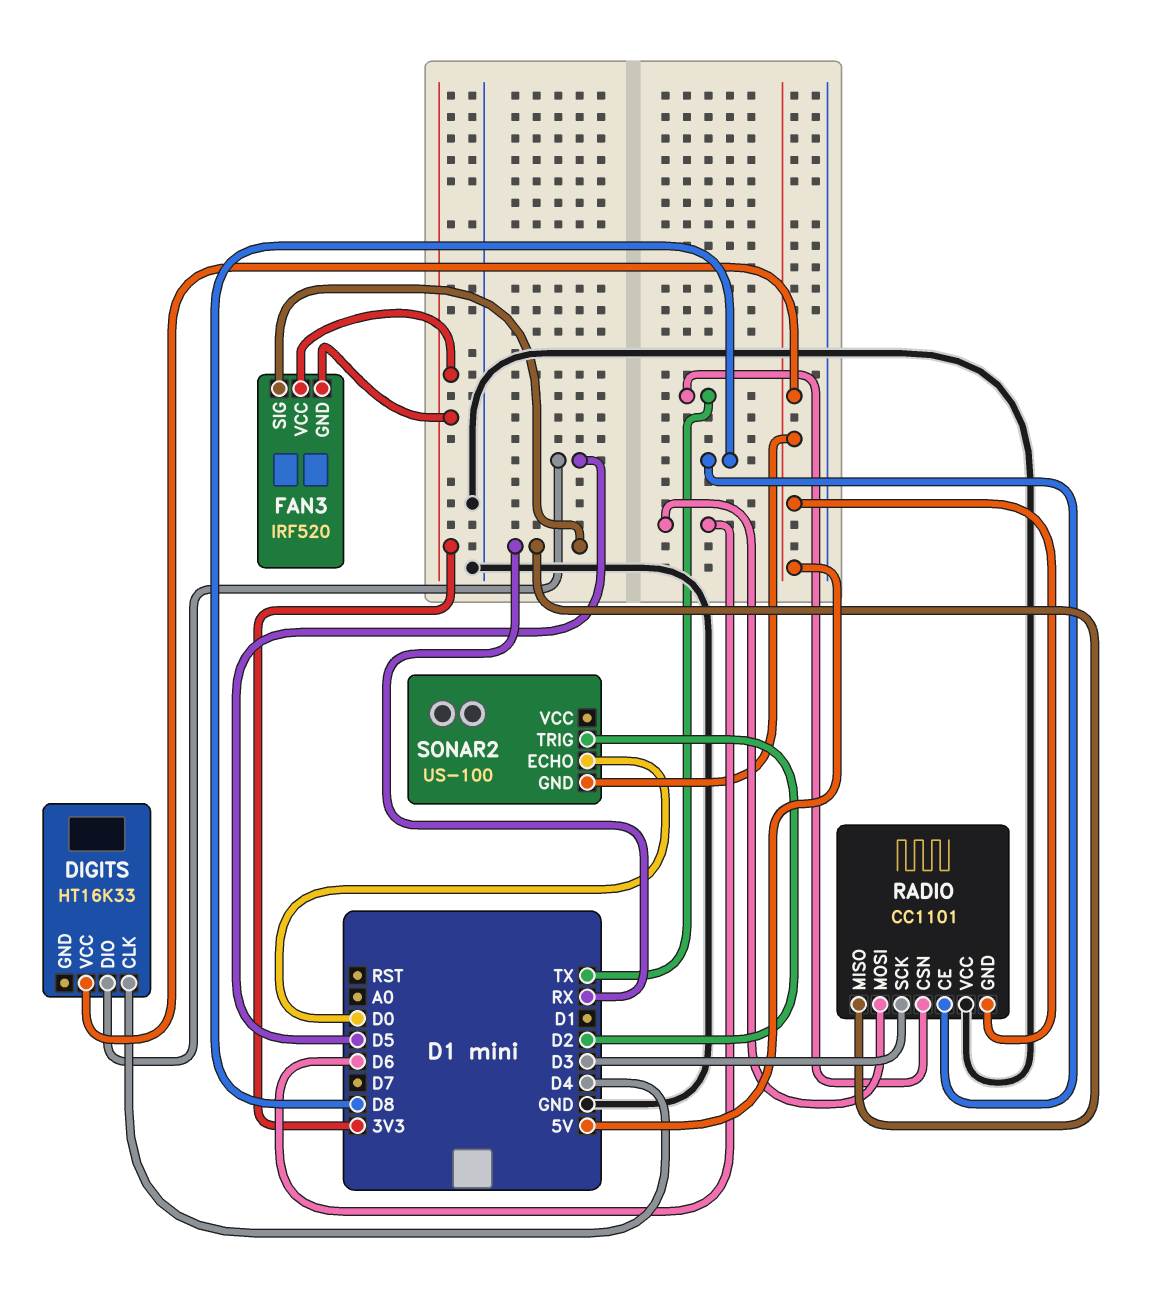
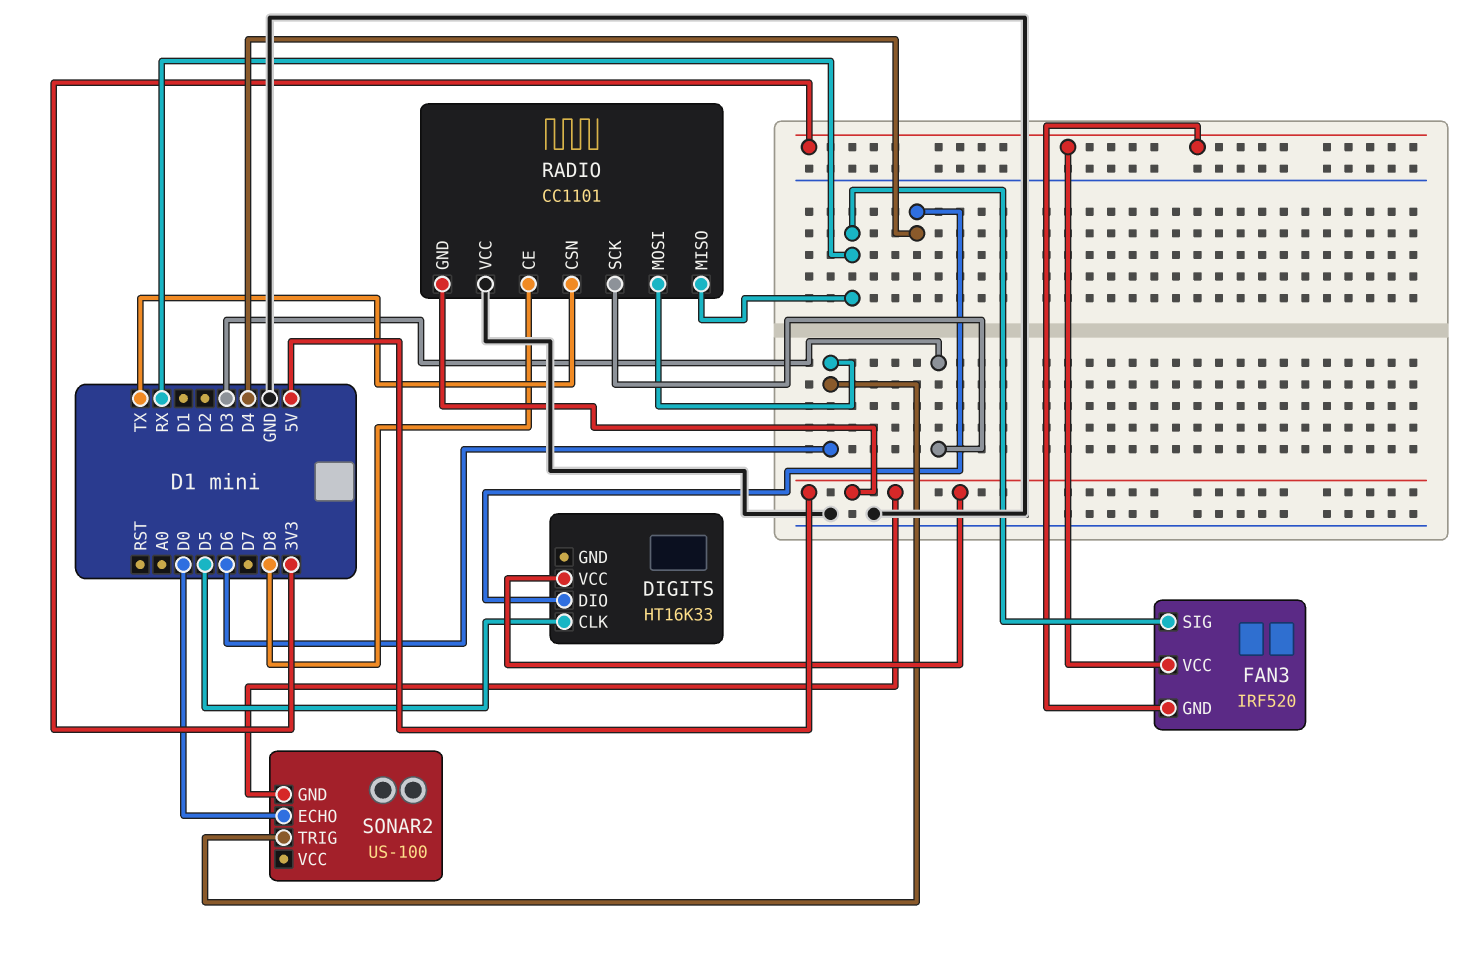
DIGITS pin CLK: D4 -> D5
DIGITS pin DIO: D5 -> D4
SONAR2 pin TRIG: D2 -> D6

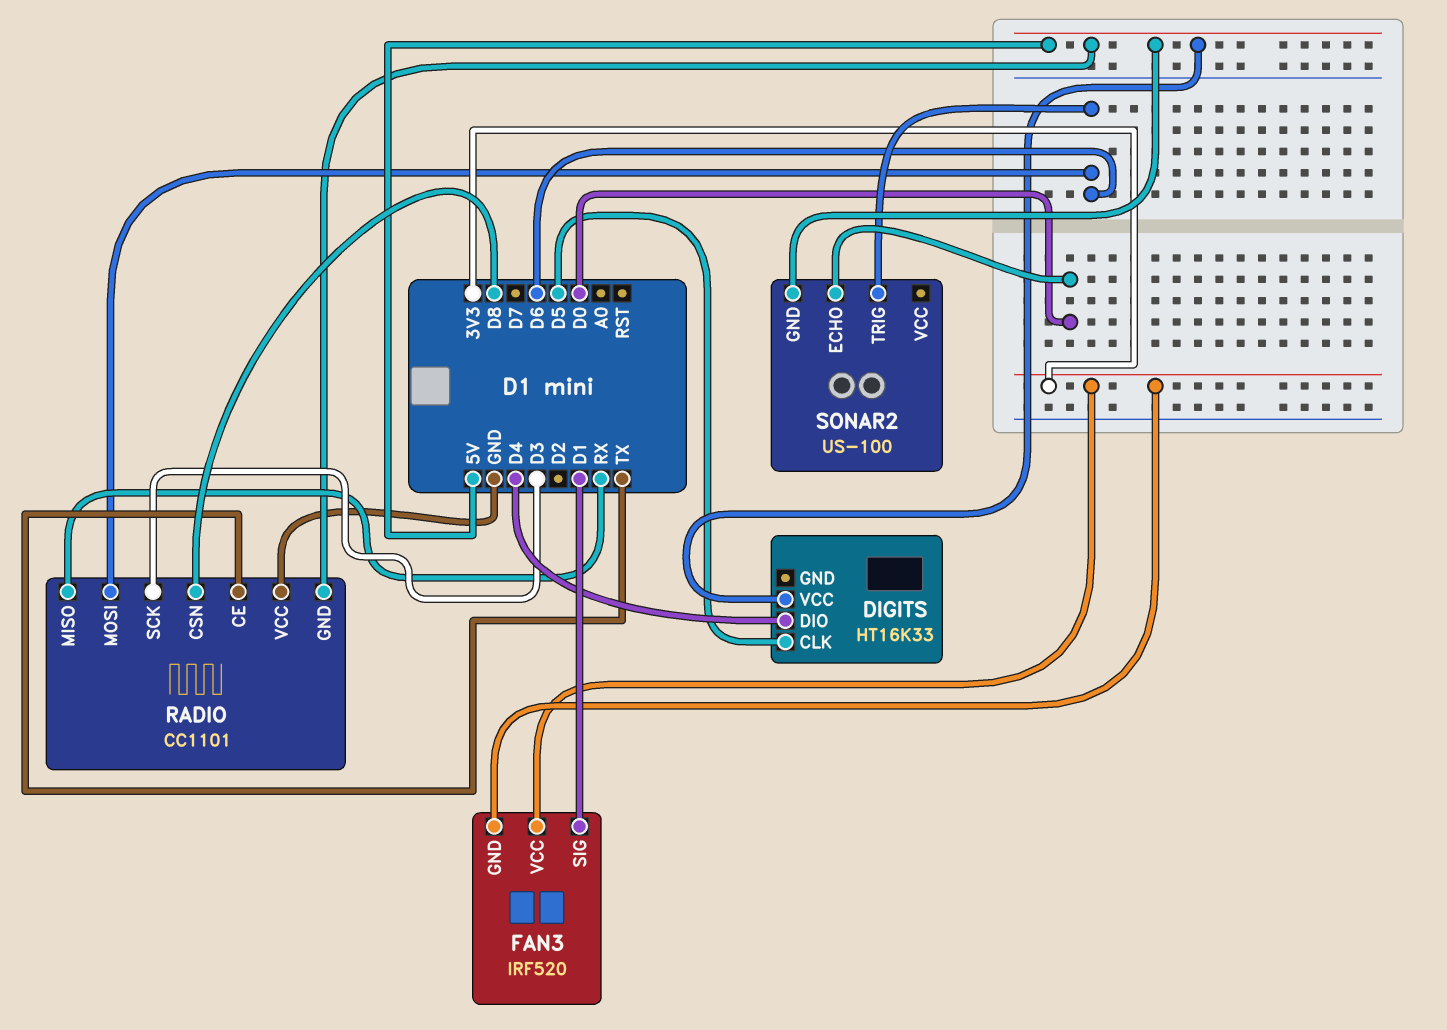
FAN3 pin SIG: RX -> D1
RADIO pin CE: D8 -> TX
RADIO pin CSN: TX -> D8

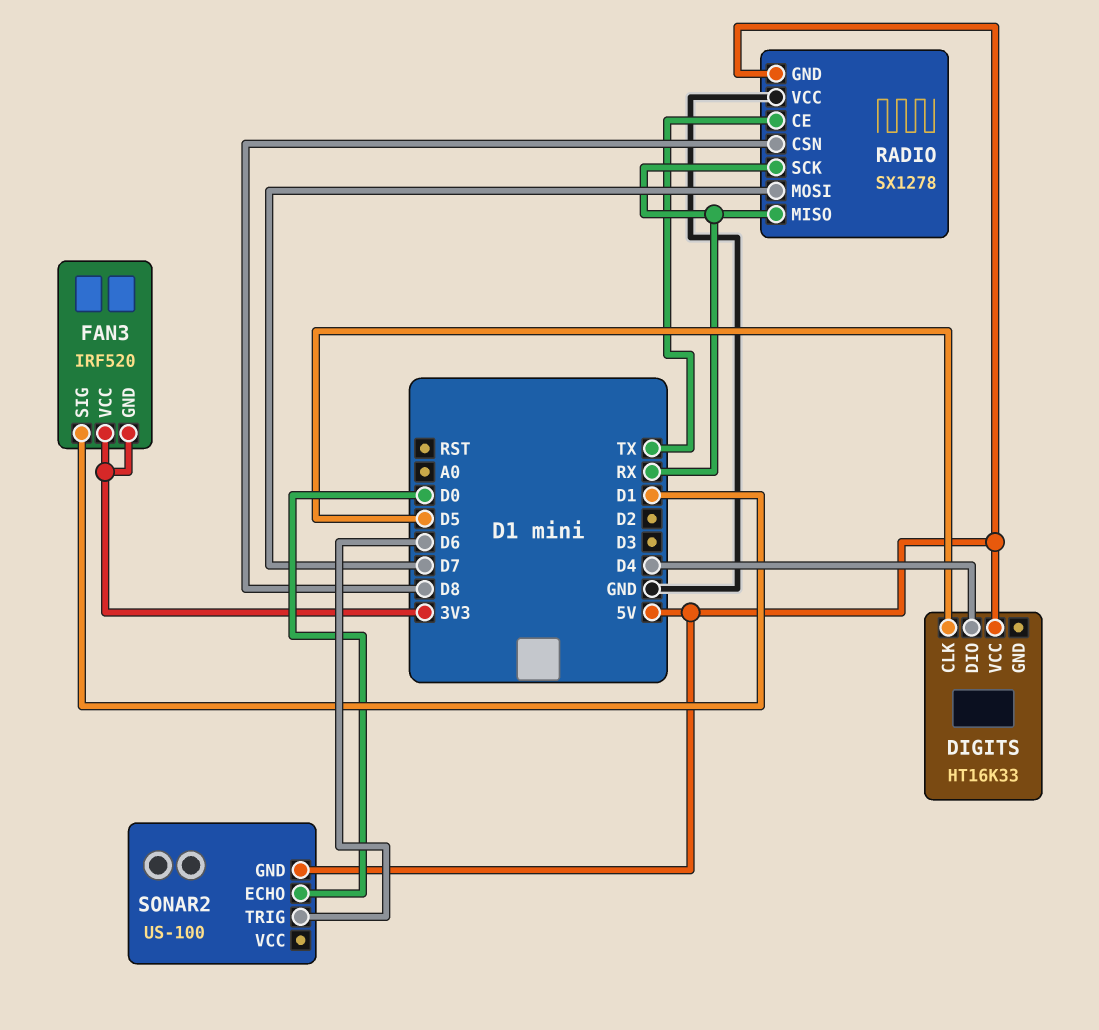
RADIO: CC1101 -> SX1278
RADIO pin MOSI: D6 -> D7
RADIO pin SCK: D3 -> RX

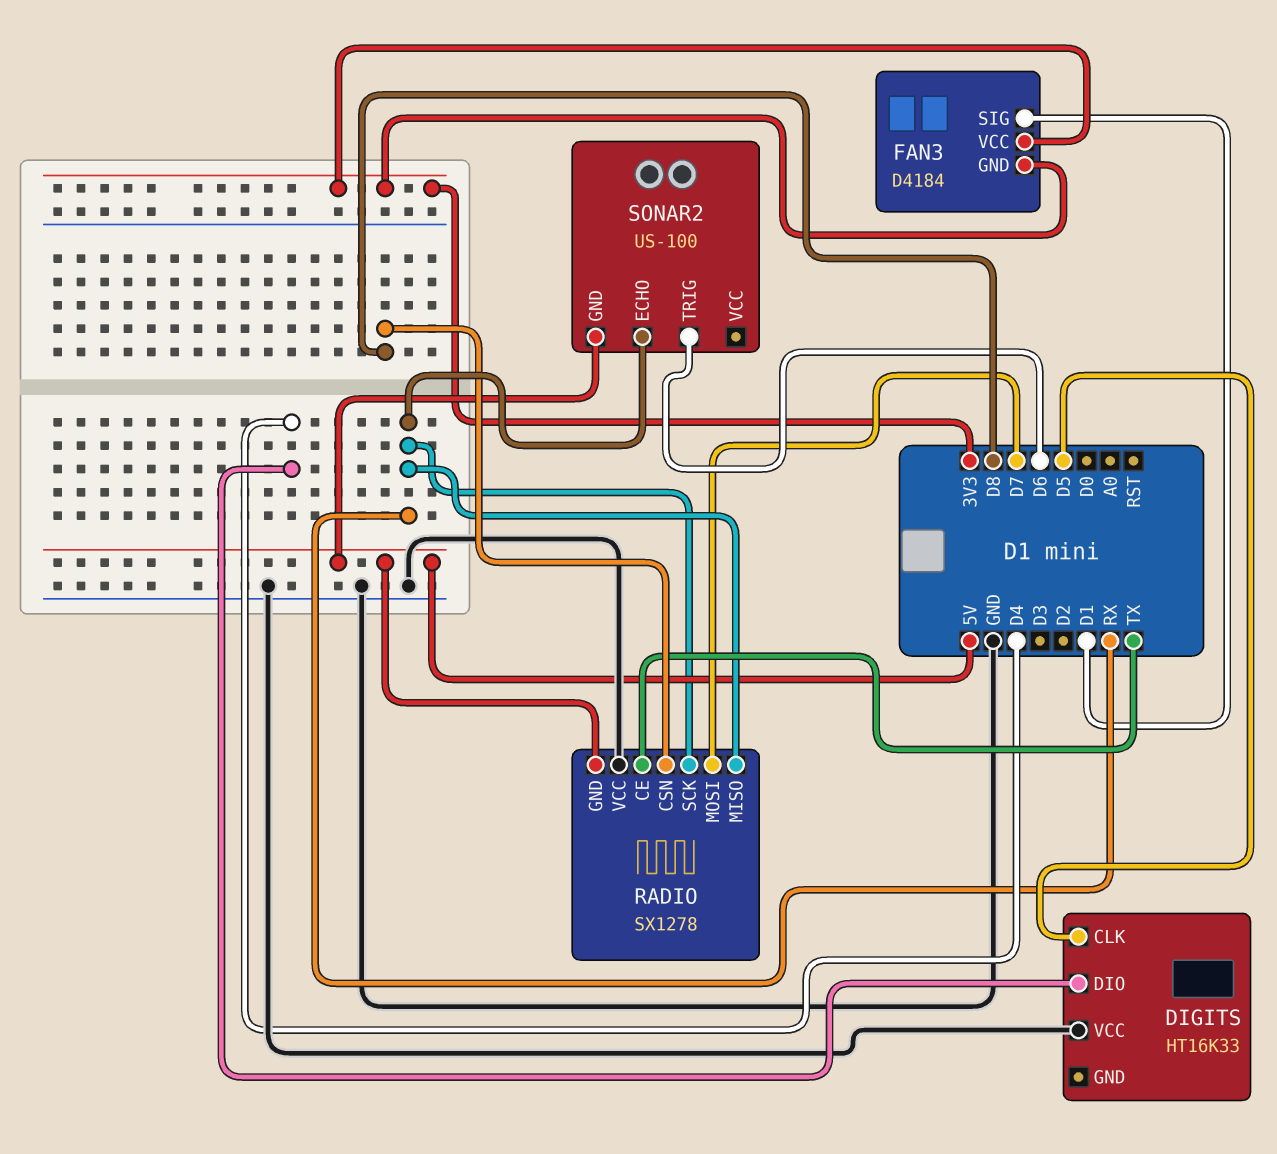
DIGITS pin VCC: 5V -> GND
FAN3: IRF520 -> D4184
SONAR2 pin ECHO: D0 -> RX

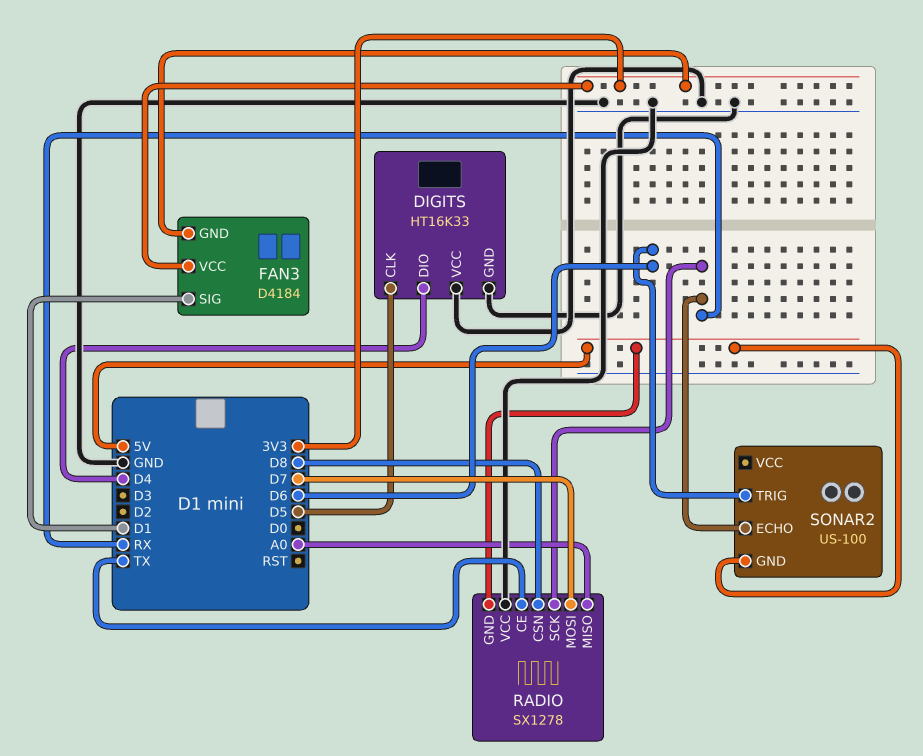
DIGITS pin GND: none -> GND
RADIO pin MISO: RX -> A0

